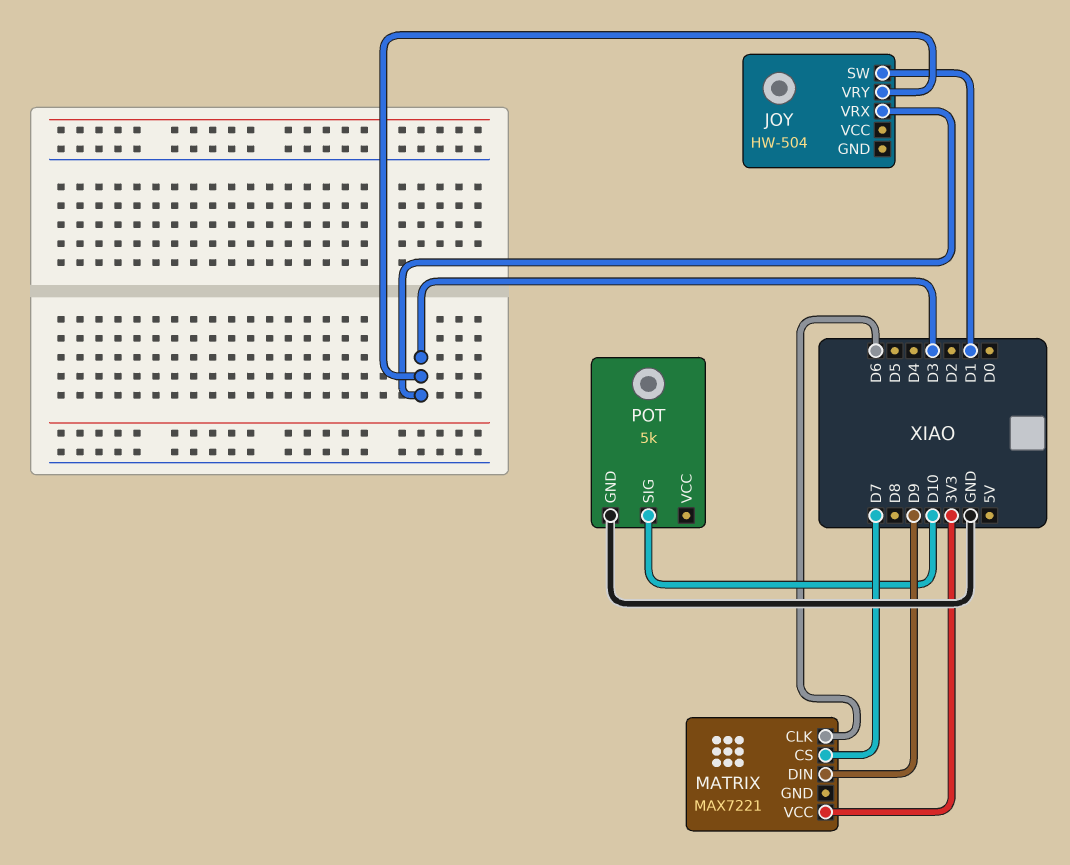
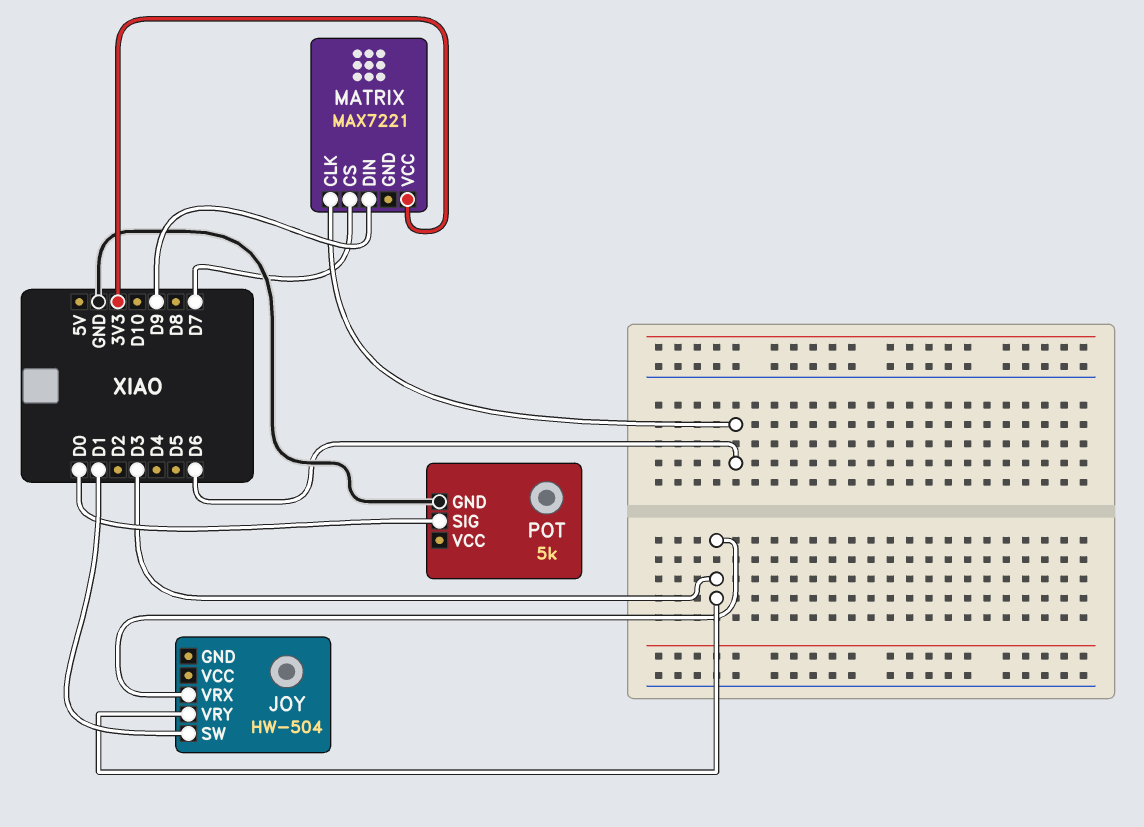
POT pin SIG: D10 -> D0

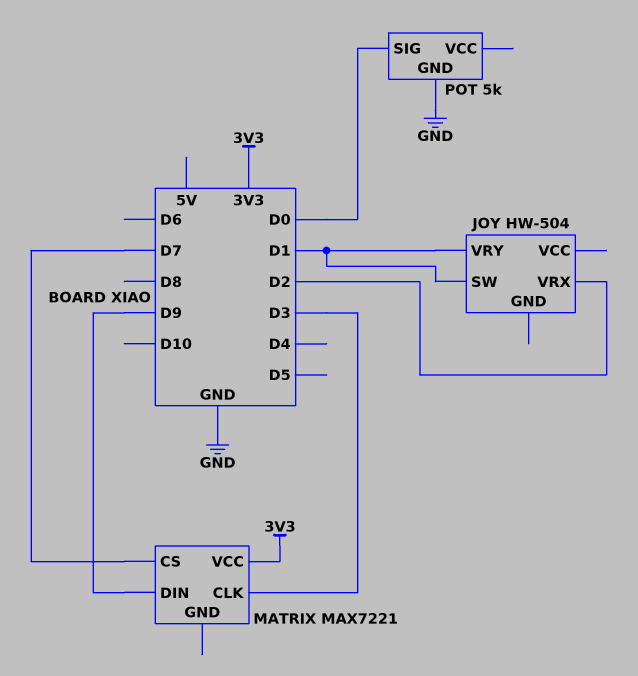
JOY pin VRX: D3 -> D2
JOY pin VRY: D3 -> D1
MATRIX pin CLK: D6 -> D3

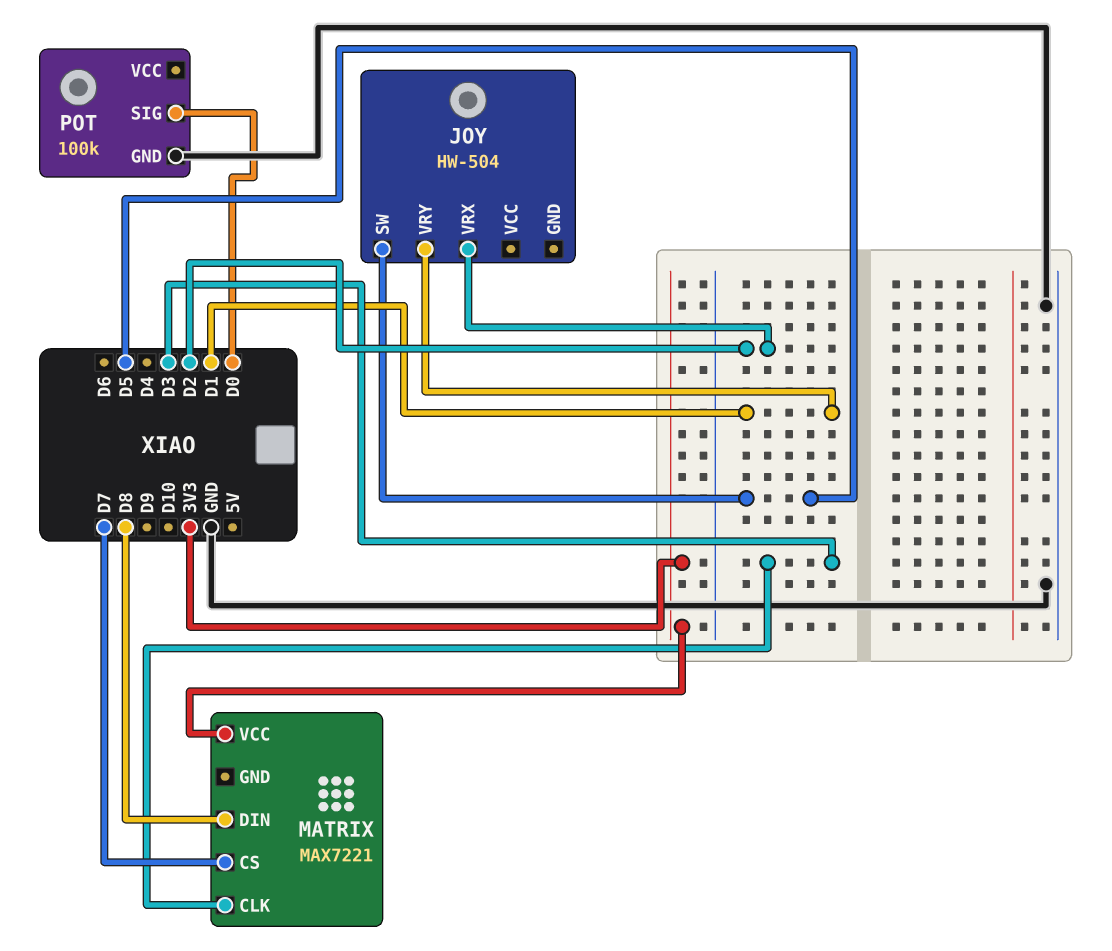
JOY pin SW: D1 -> D5
MATRIX pin DIN: D9 -> D8
POT: 5k -> 100k

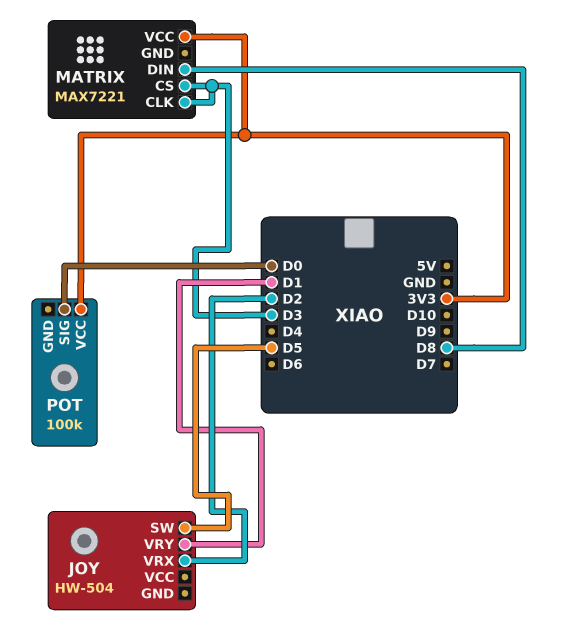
MATRIX pin CS: D7 -> D3
POT pin GND: GND -> none
POT pin VCC: none -> 3V3

